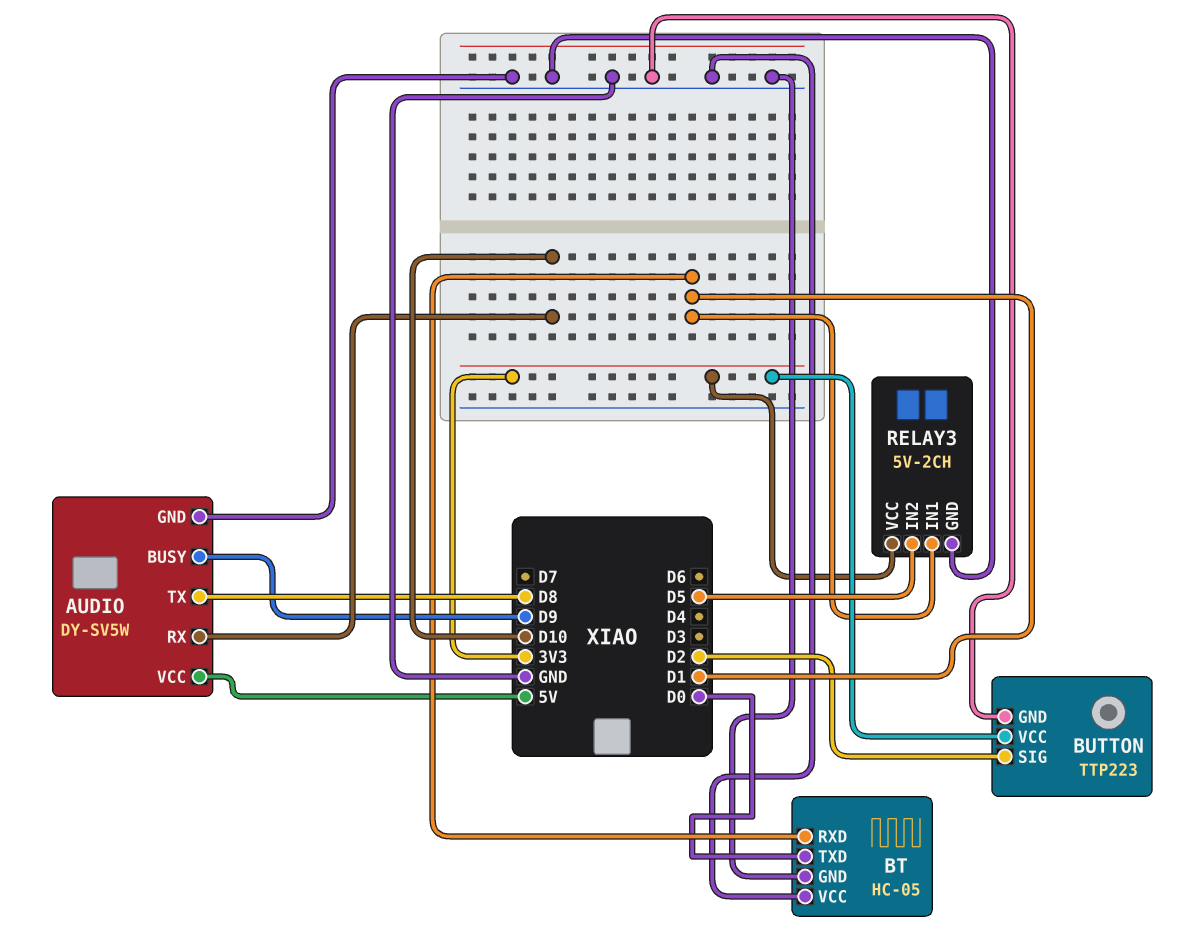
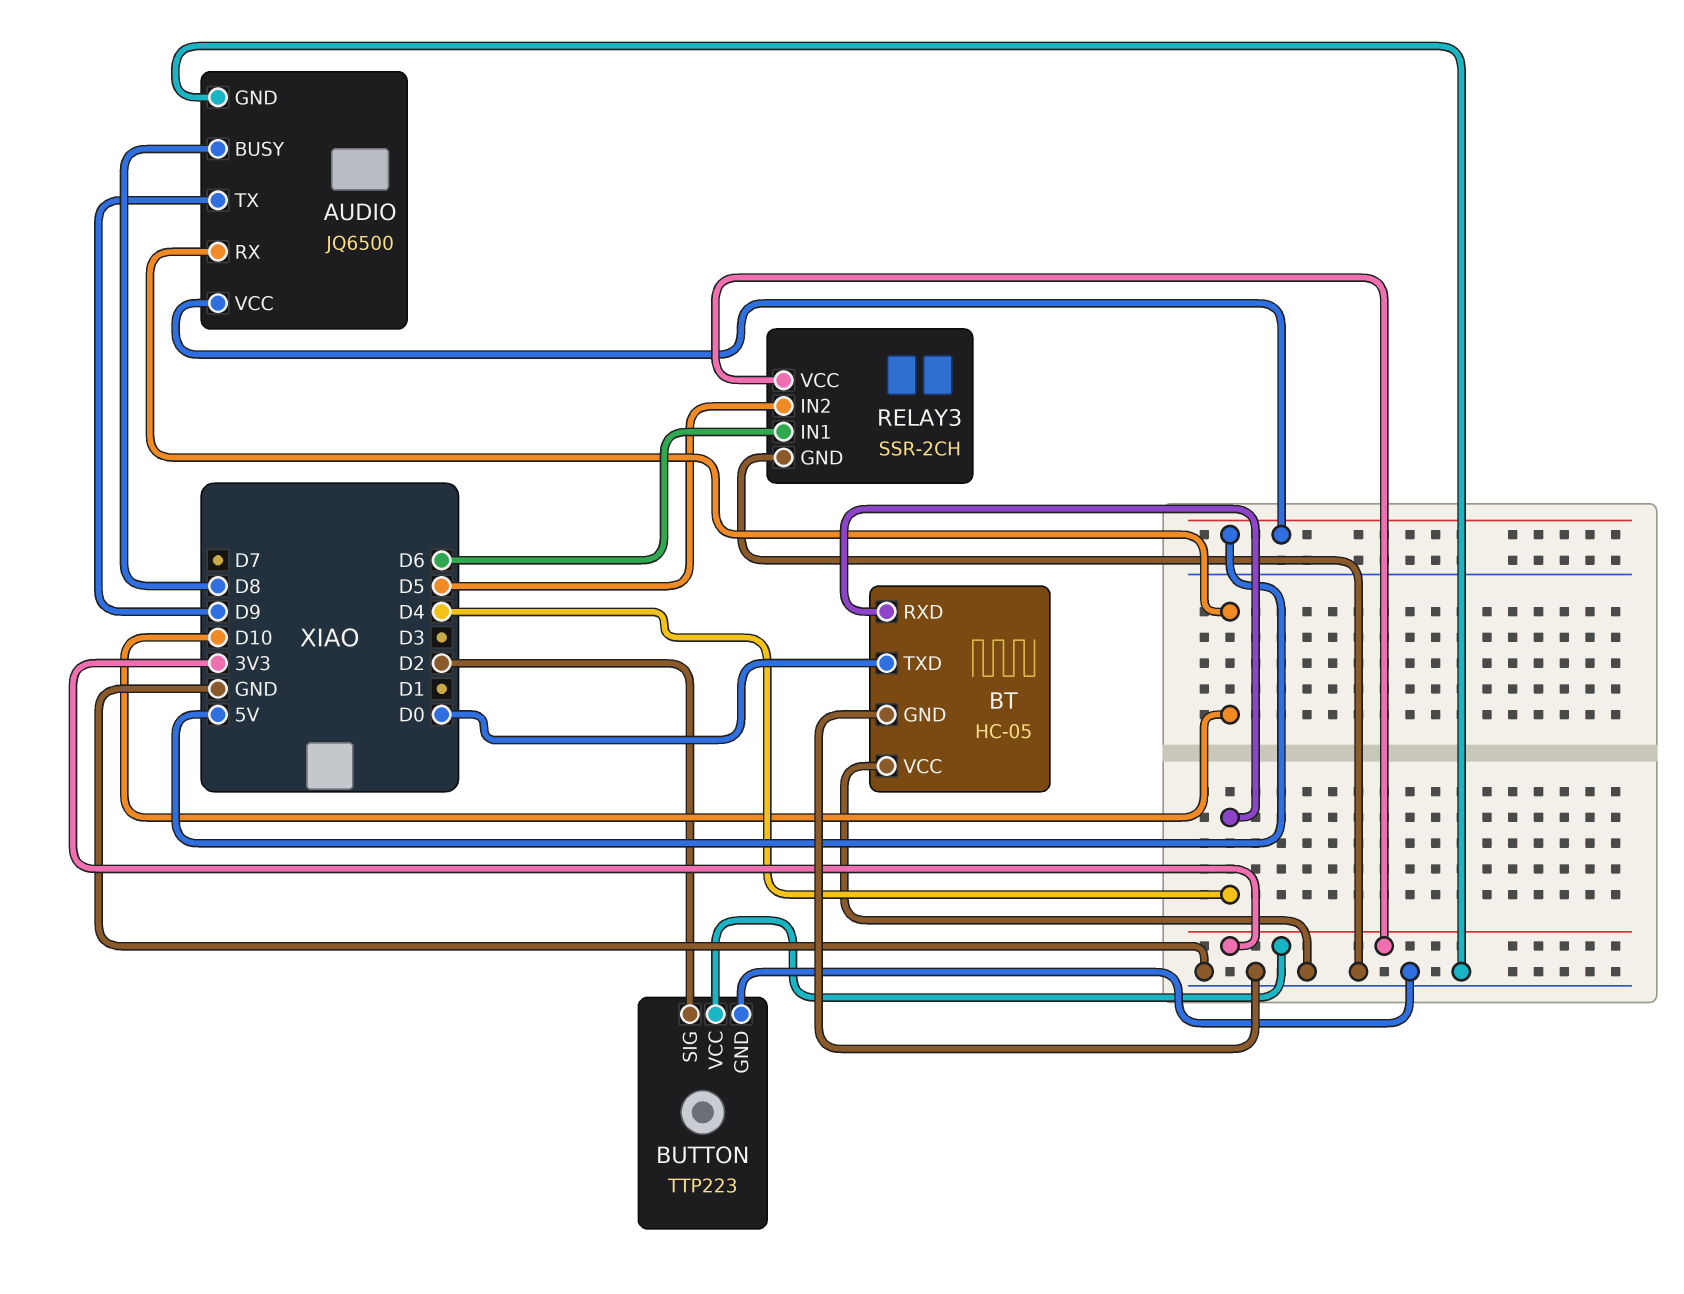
AUDIO: DY-SV5W -> JQ6500
AUDIO pin BUSY: D9 -> D8
AUDIO pin TX: D8 -> D9
BT pin RXD: D1 -> D4
RELAY3: 5V-2CH -> SSR-2CH
RELAY3 pin IN1: D1 -> D6

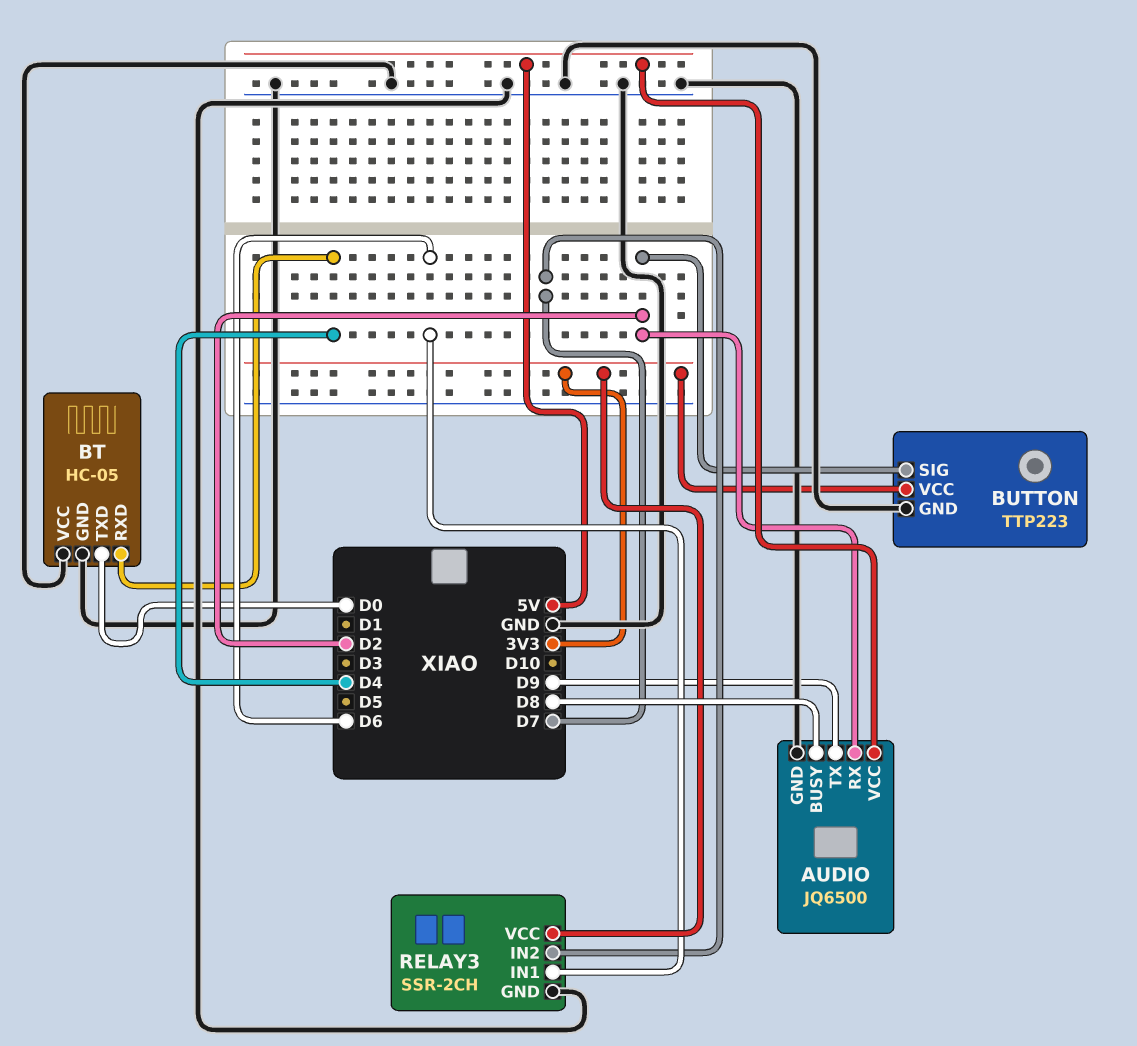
AUDIO pin RX: D10 -> D2
RELAY3 pin IN2: D5 -> D7

